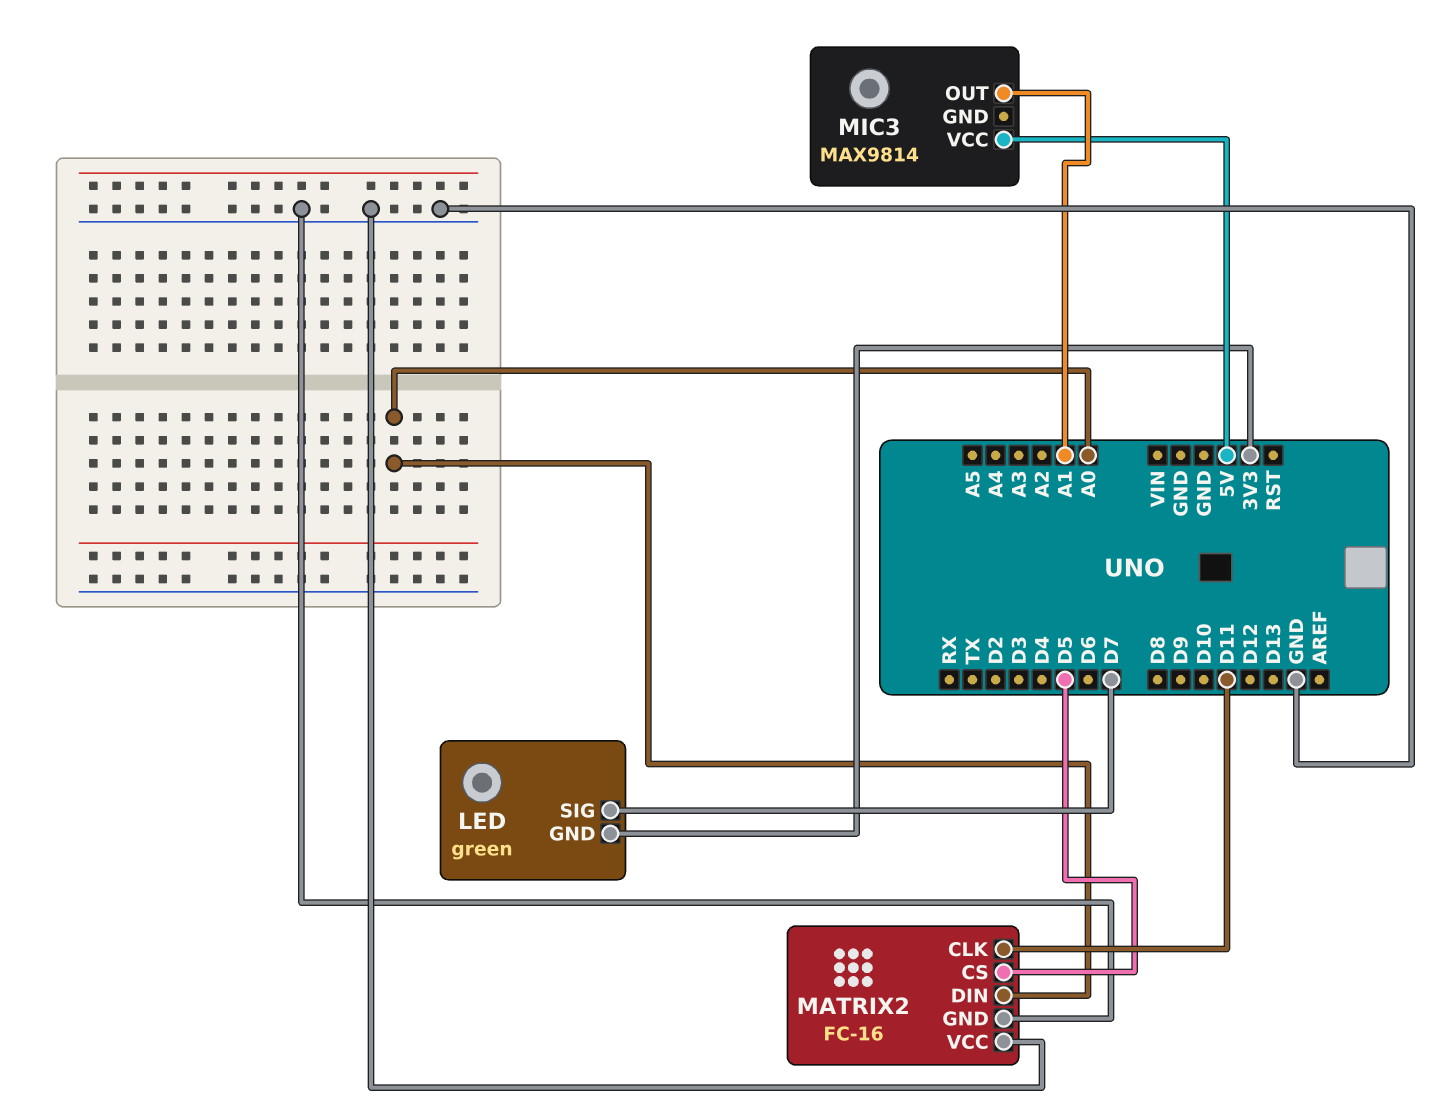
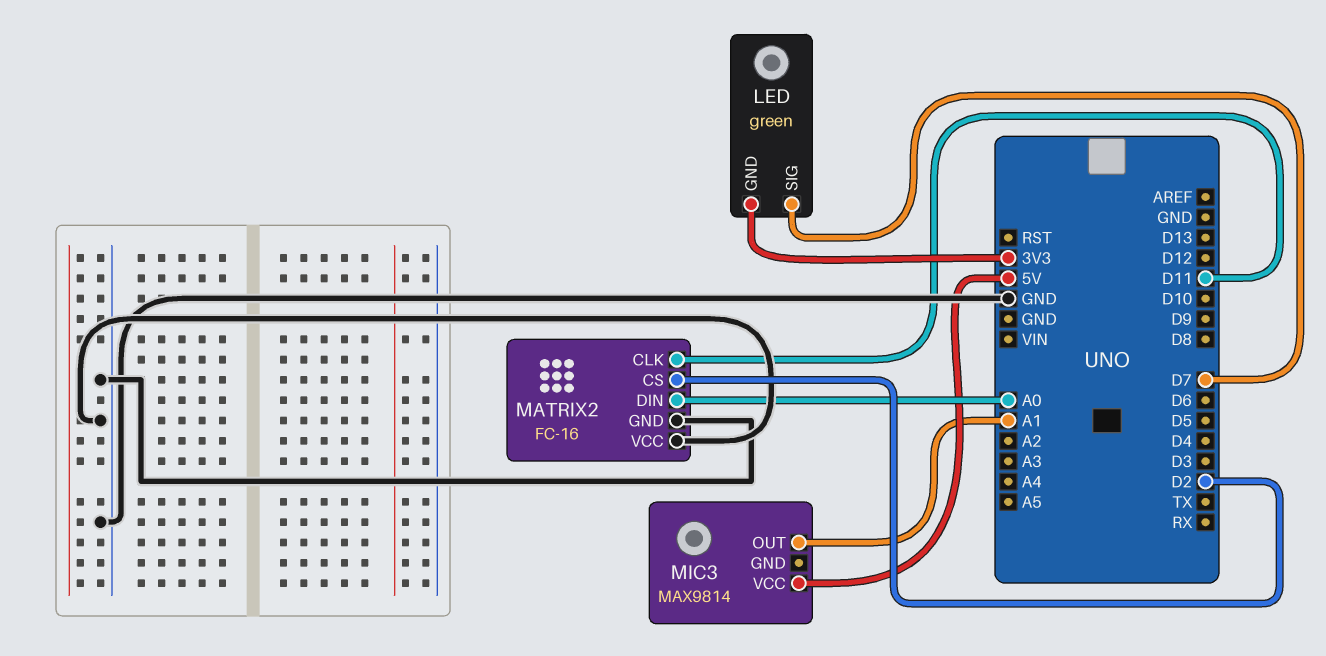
MATRIX2 pin CS: D5 -> D2

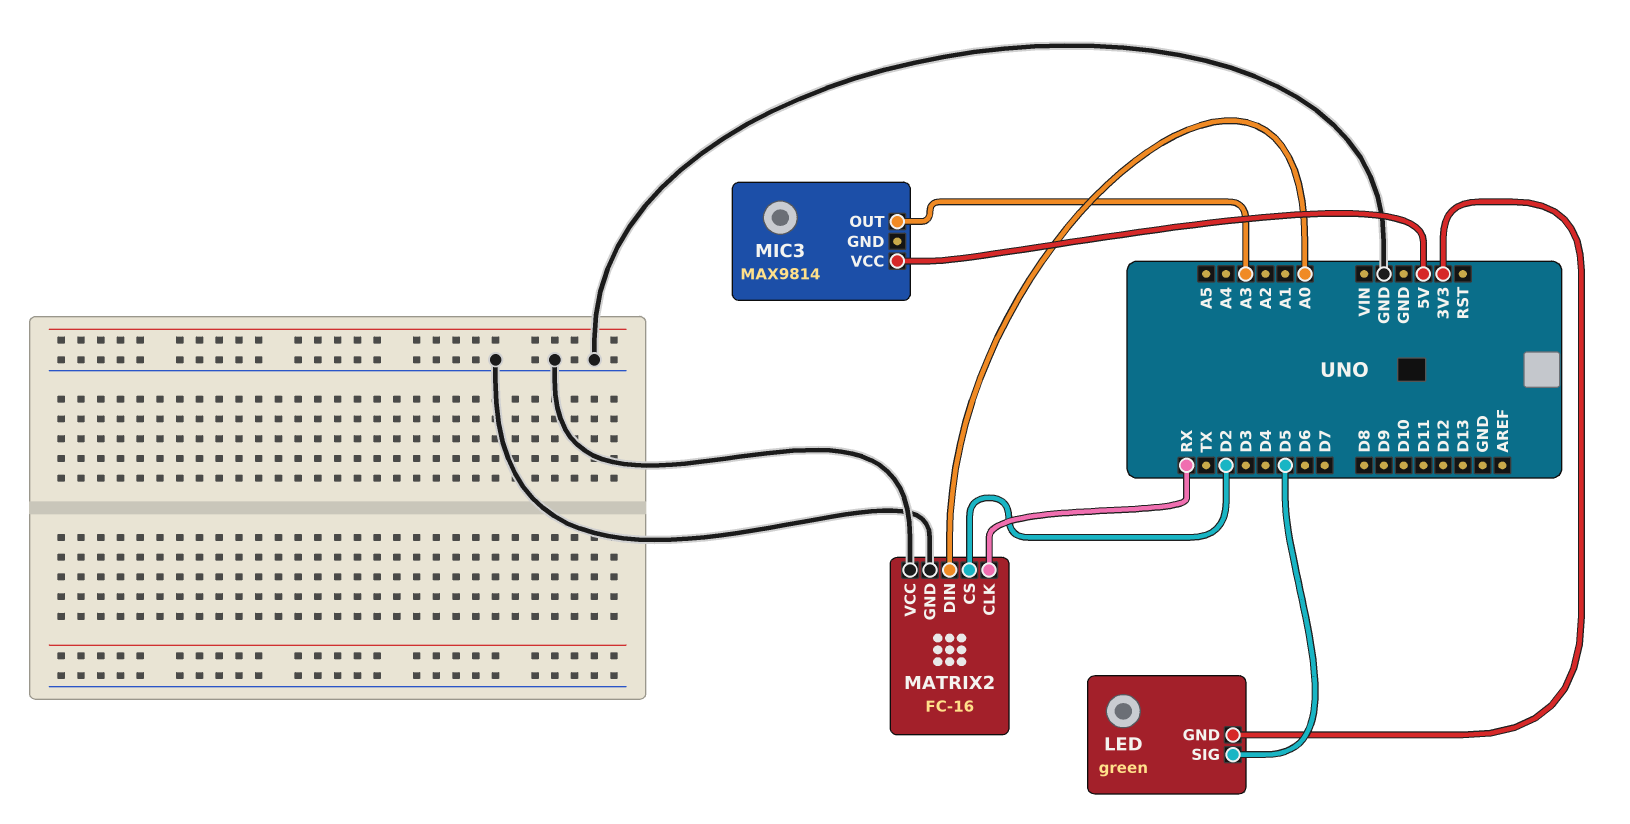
LED pin SIG: D7 -> D5
MATRIX2 pin CLK: D11 -> RX
MIC3 pin OUT: A1 -> A3

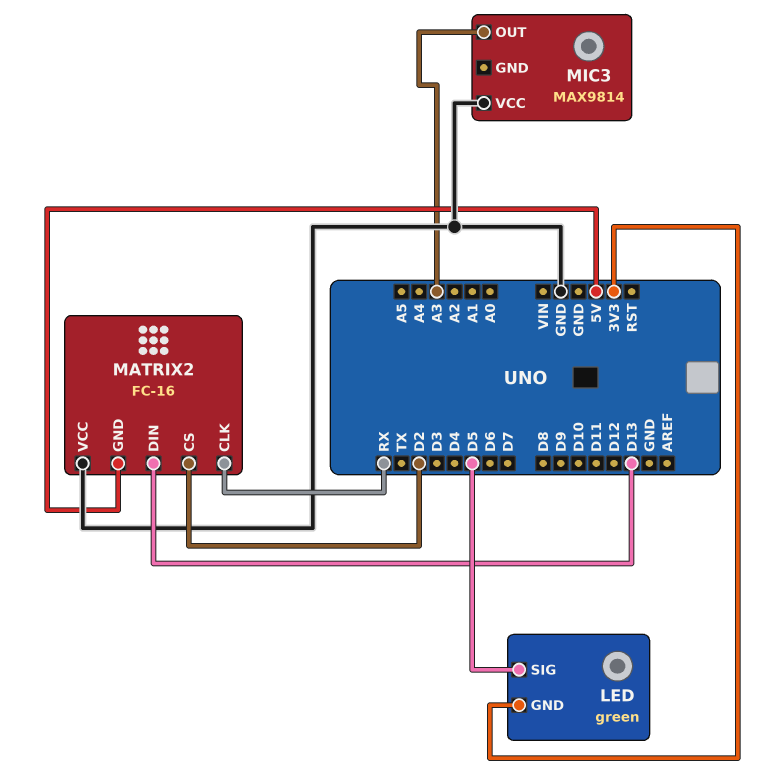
MATRIX2 pin DIN: A0 -> D13
MATRIX2 pin GND: GND -> 5V
MIC3 pin VCC: 5V -> GND

